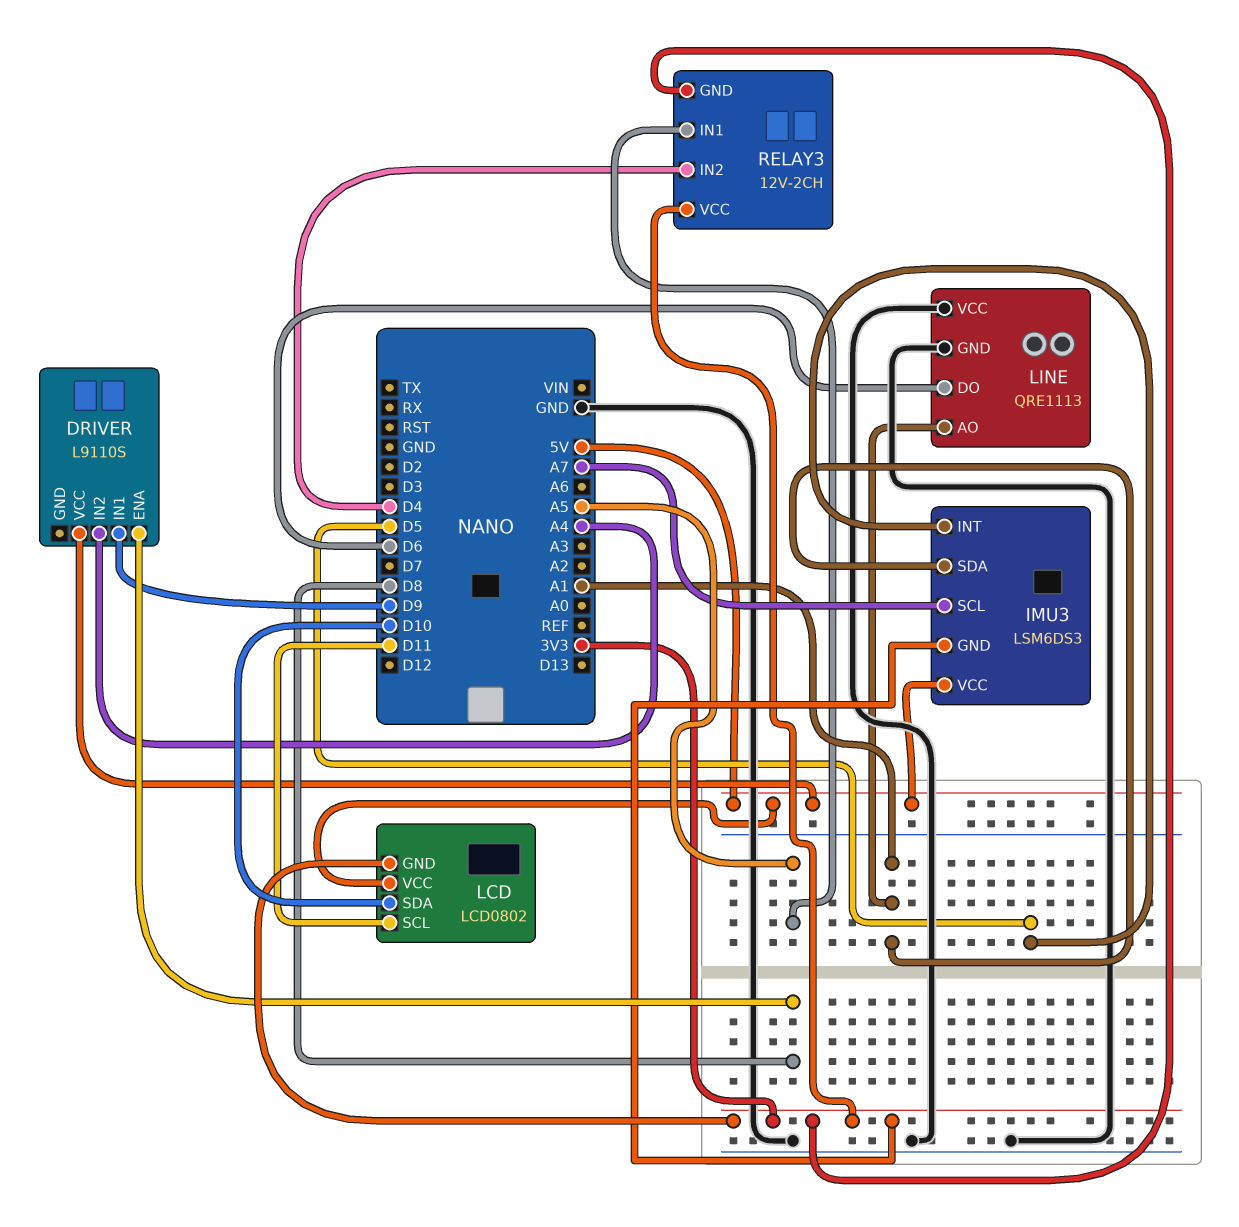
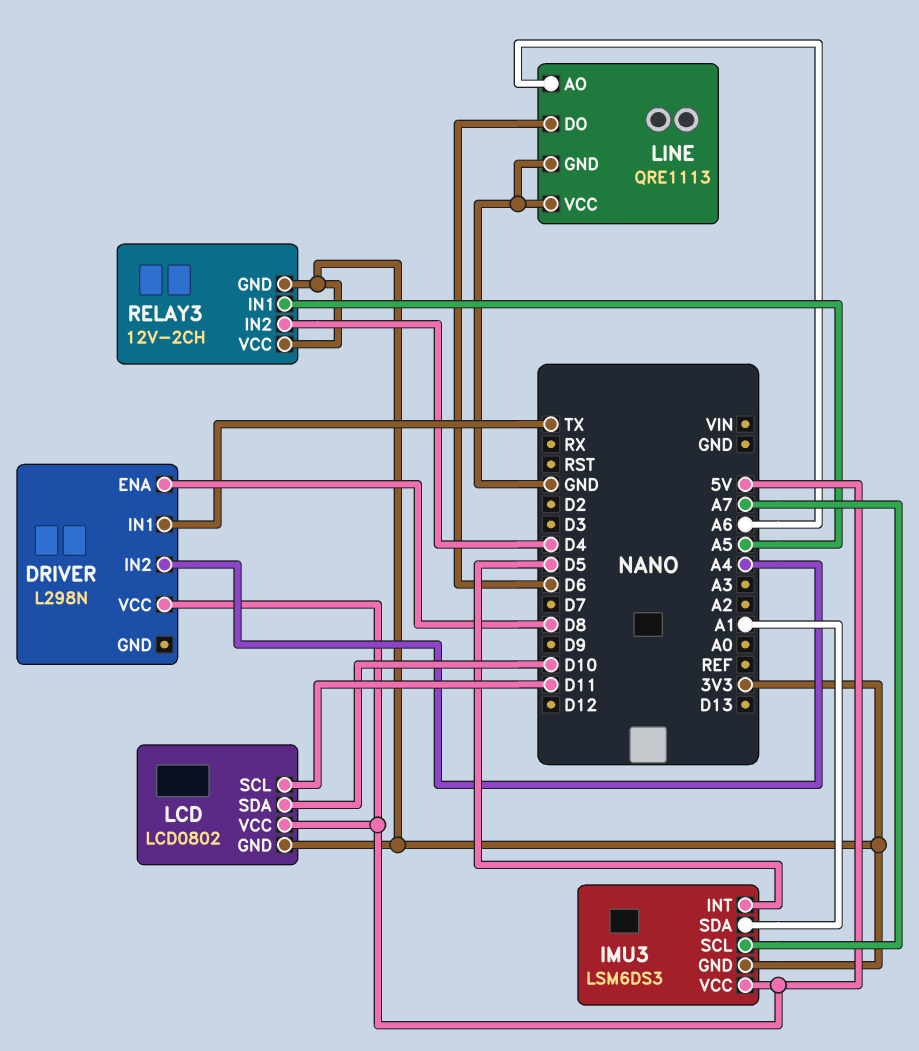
DRIVER: L9110S -> L298N
DRIVER pin IN1: D9 -> TX
LINE pin AO: A1 -> A6

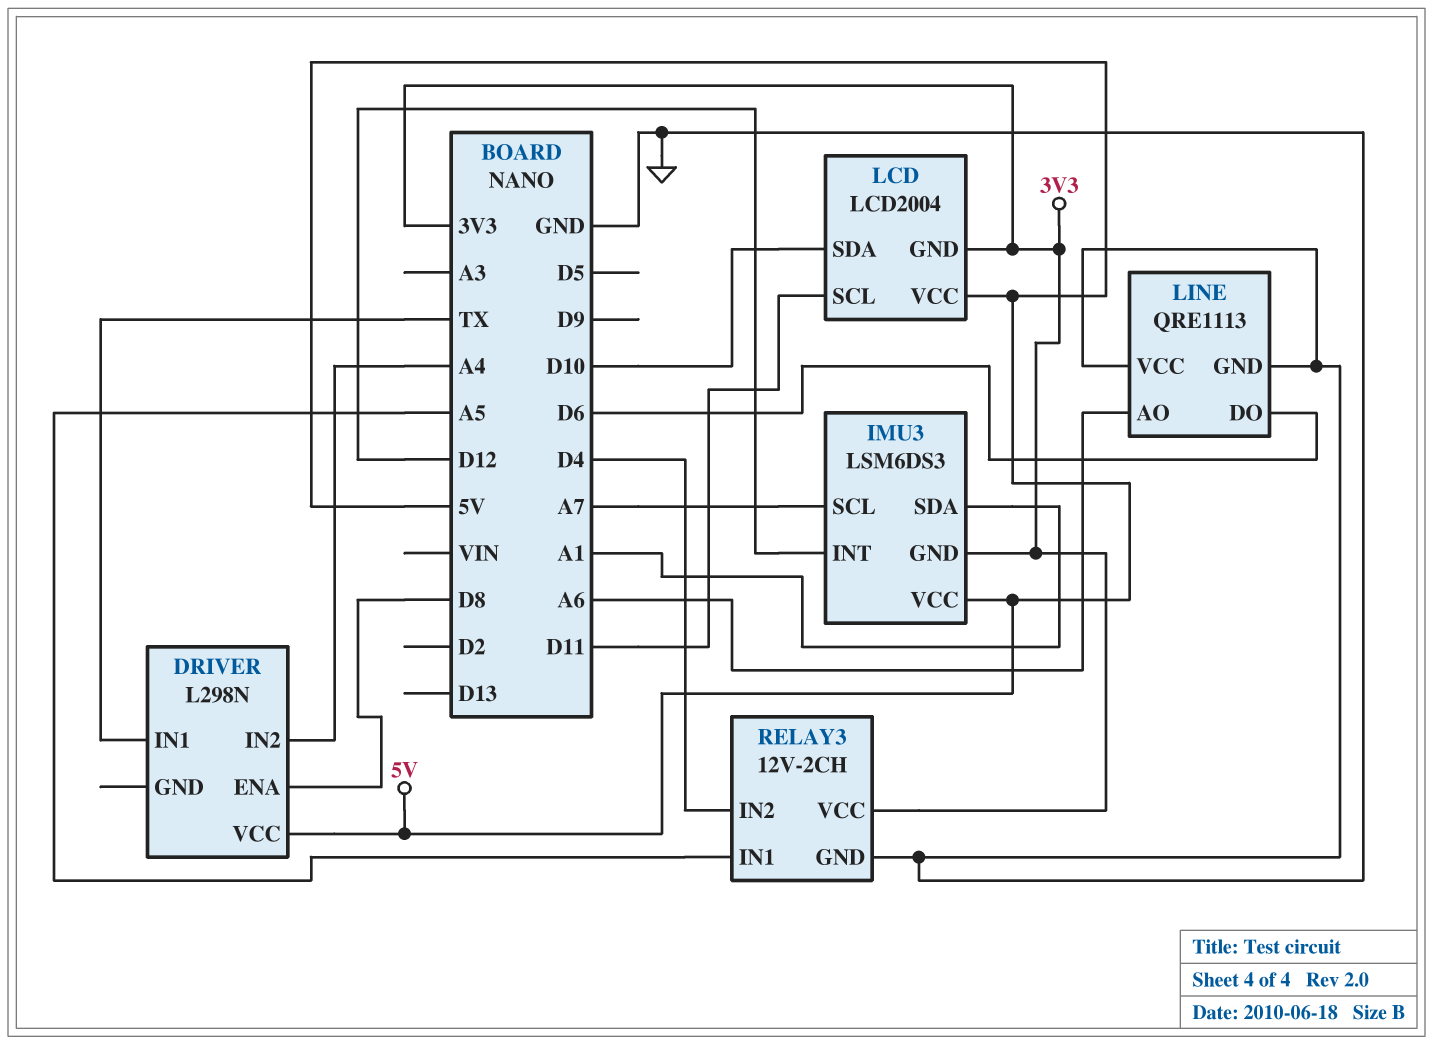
IMU3 pin INT: D5 -> D12
LCD: LCD0802 -> LCD2004
RELAY3 pin GND: 3V3 -> GND

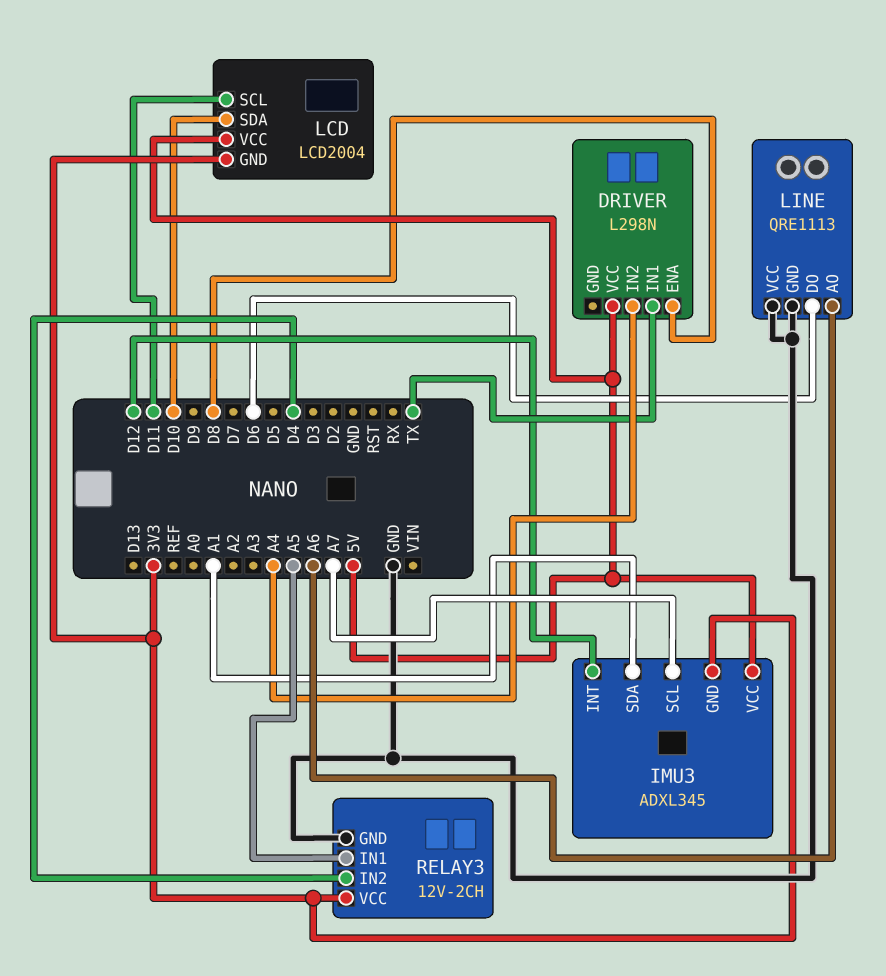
IMU3: LSM6DS3 -> ADXL345

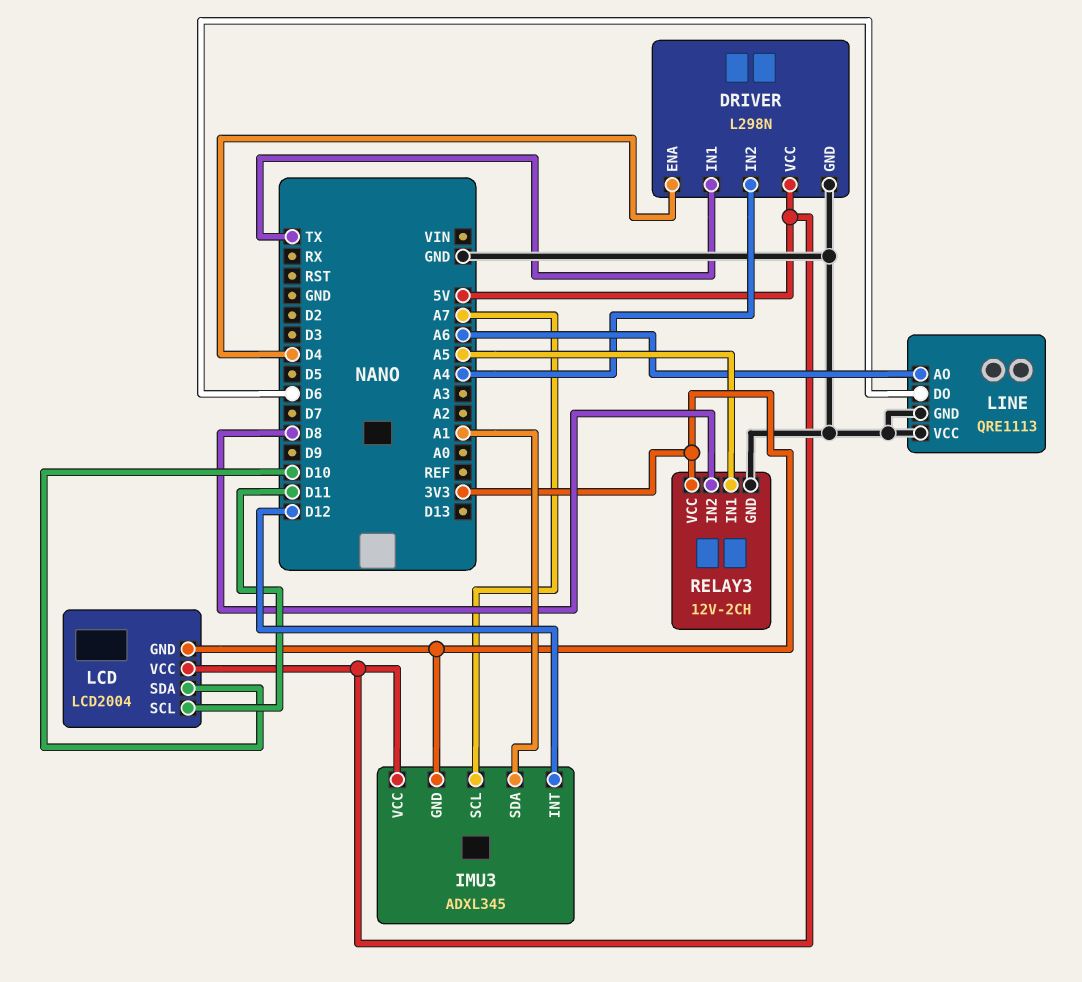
DRIVER pin ENA: D8 -> D4
DRIVER pin GND: none -> GND
RELAY3 pin IN2: D4 -> D8

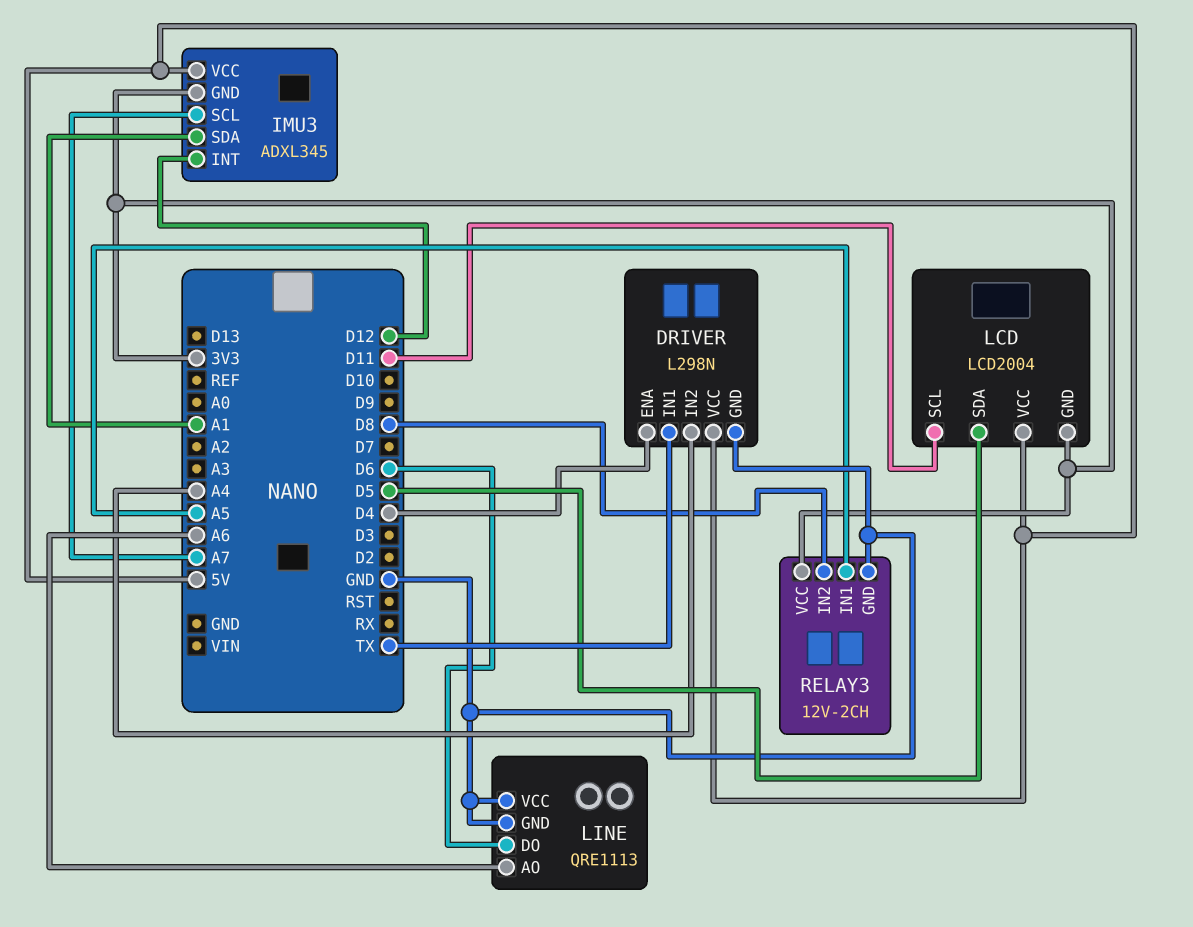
LCD pin SDA: D10 -> D5

